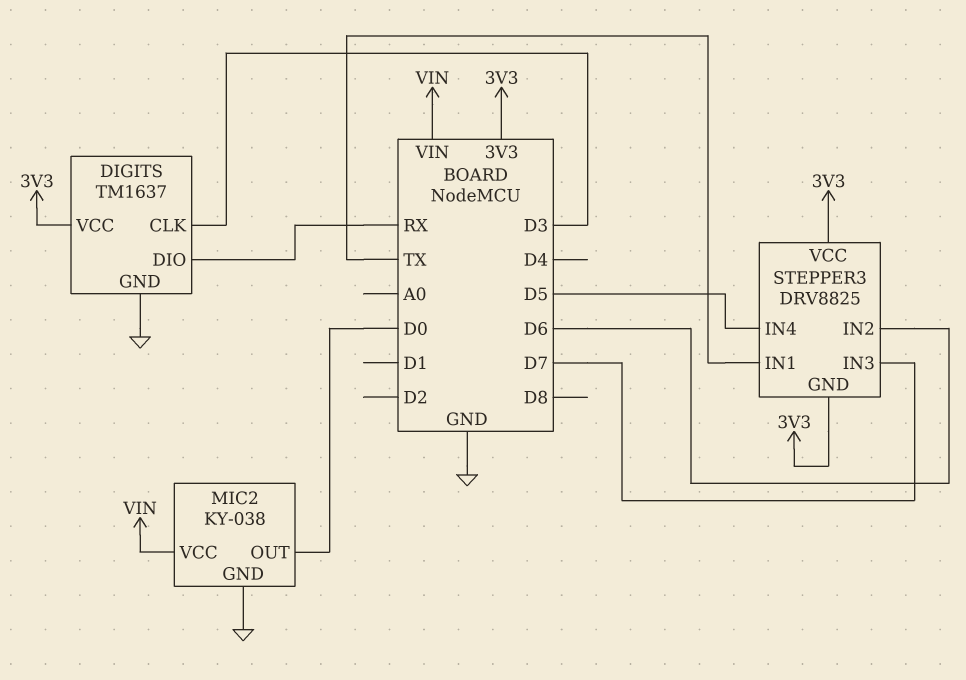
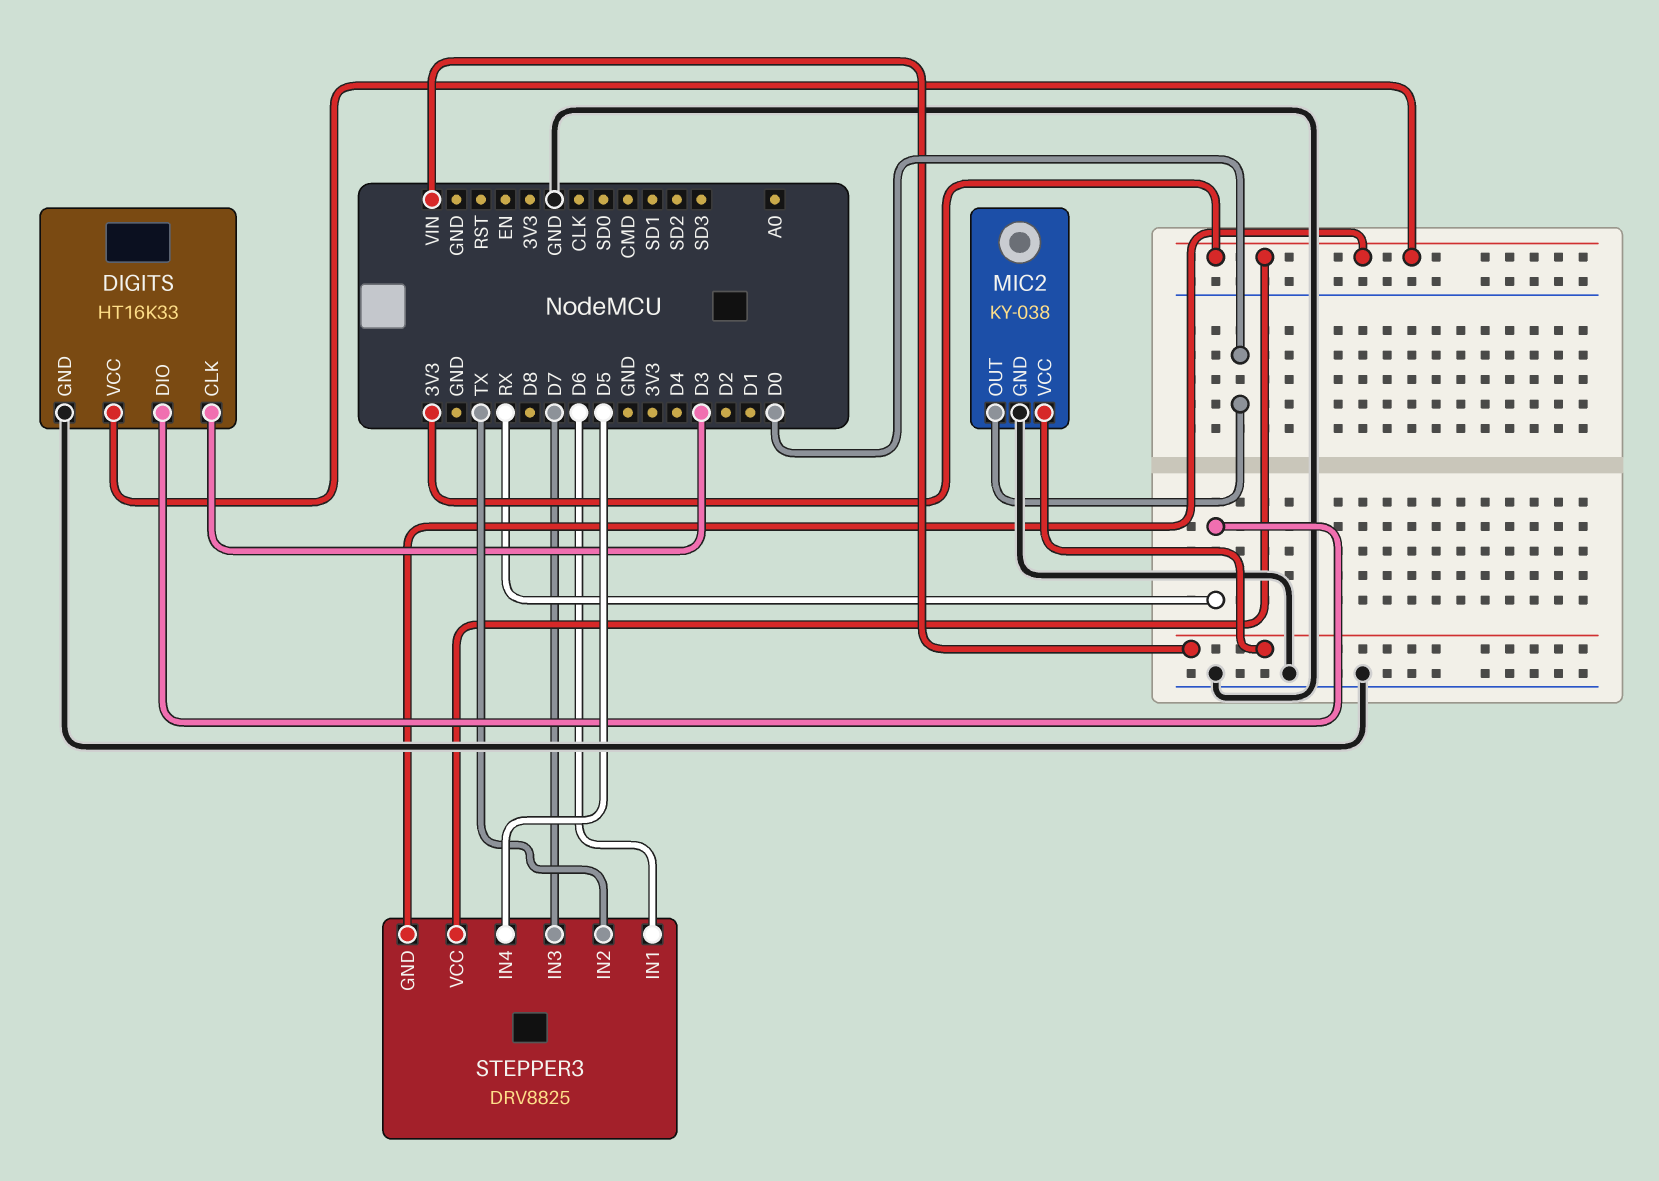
DIGITS: TM1637 -> HT16K33
STEPPER3 pin IN1: TX -> D6
STEPPER3 pin IN2: D6 -> TX

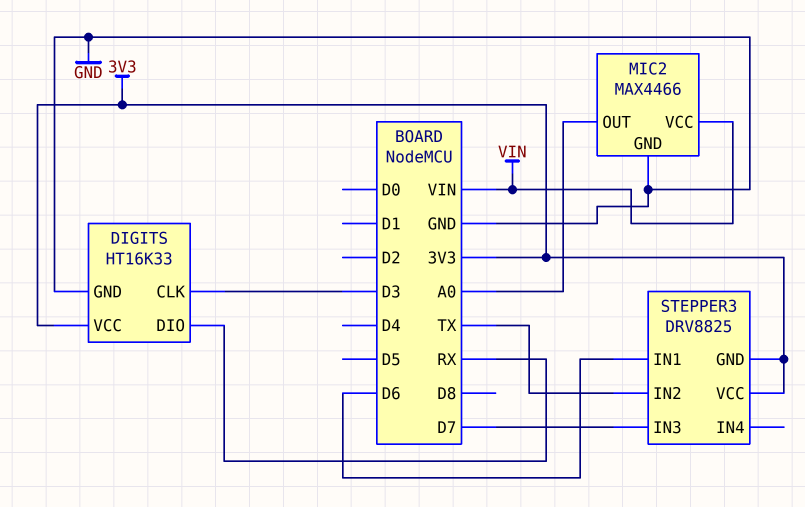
MIC2: KY-038 -> MAX4466
MIC2 pin OUT: D0 -> A0
STEPPER3 pin IN4: D5 -> none

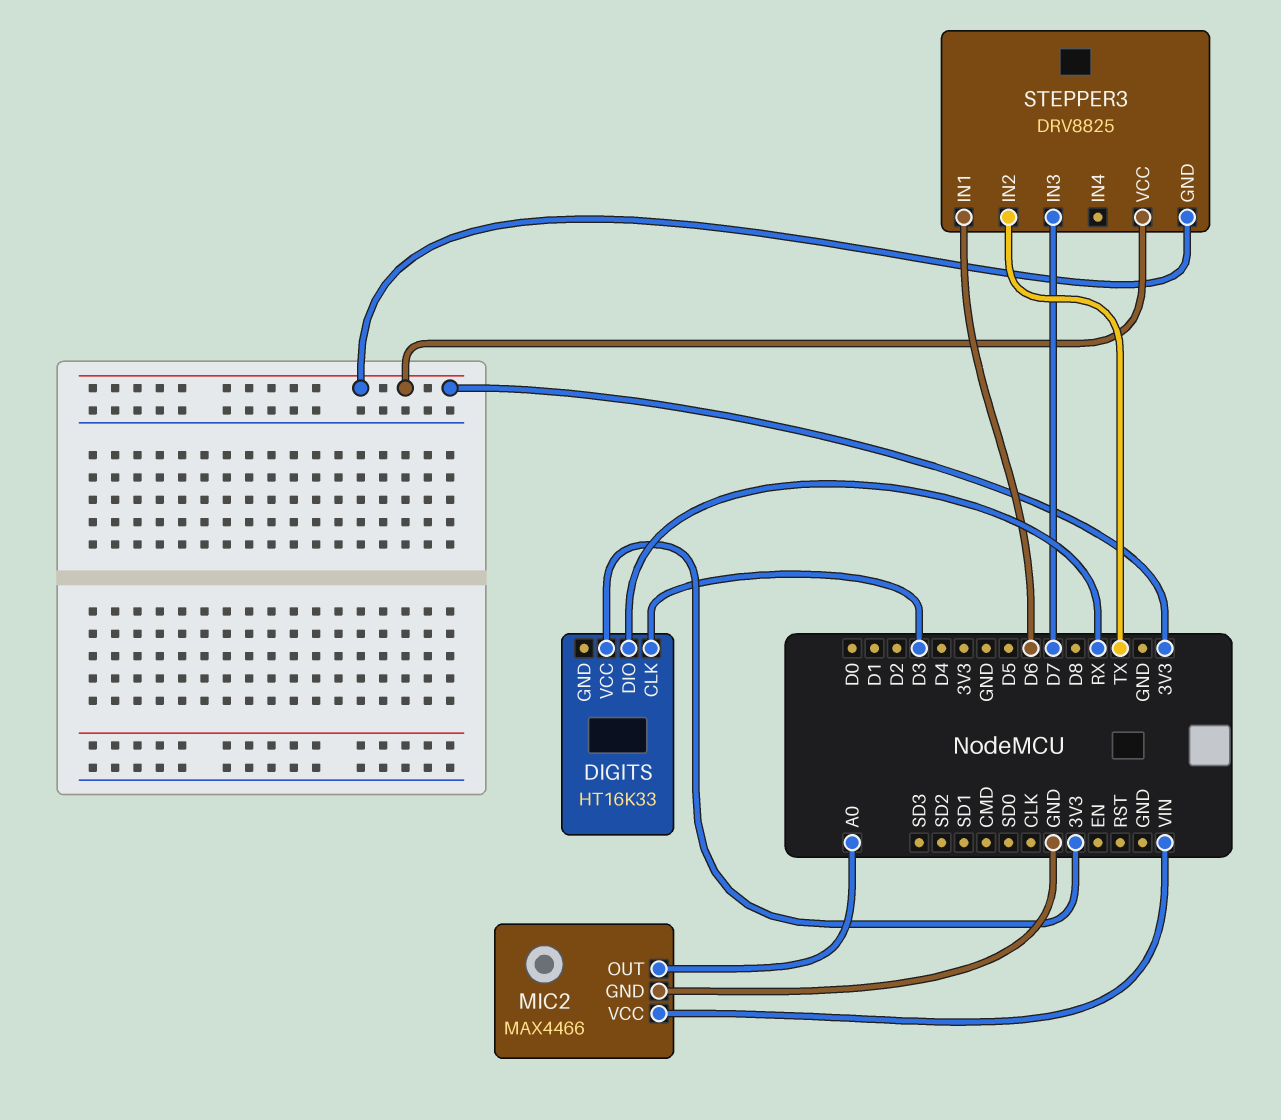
DIGITS pin GND: GND -> none

